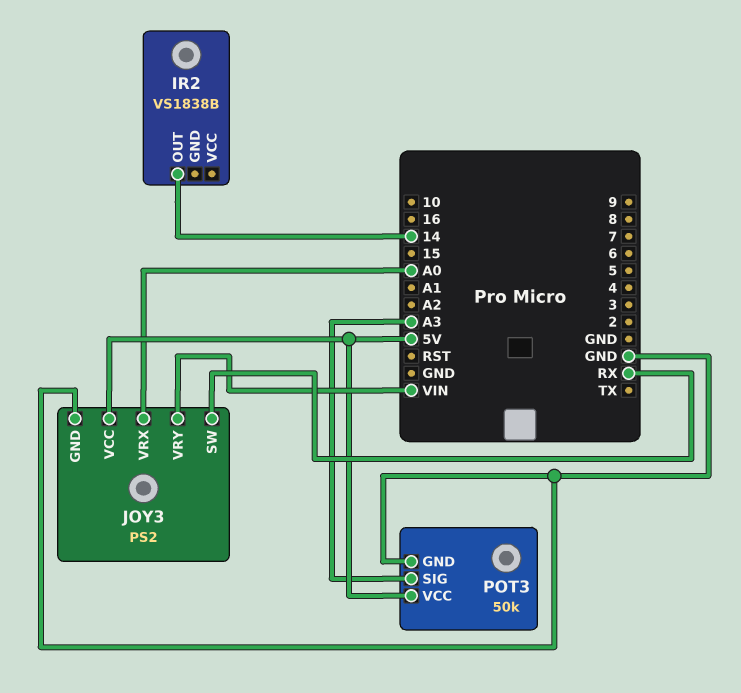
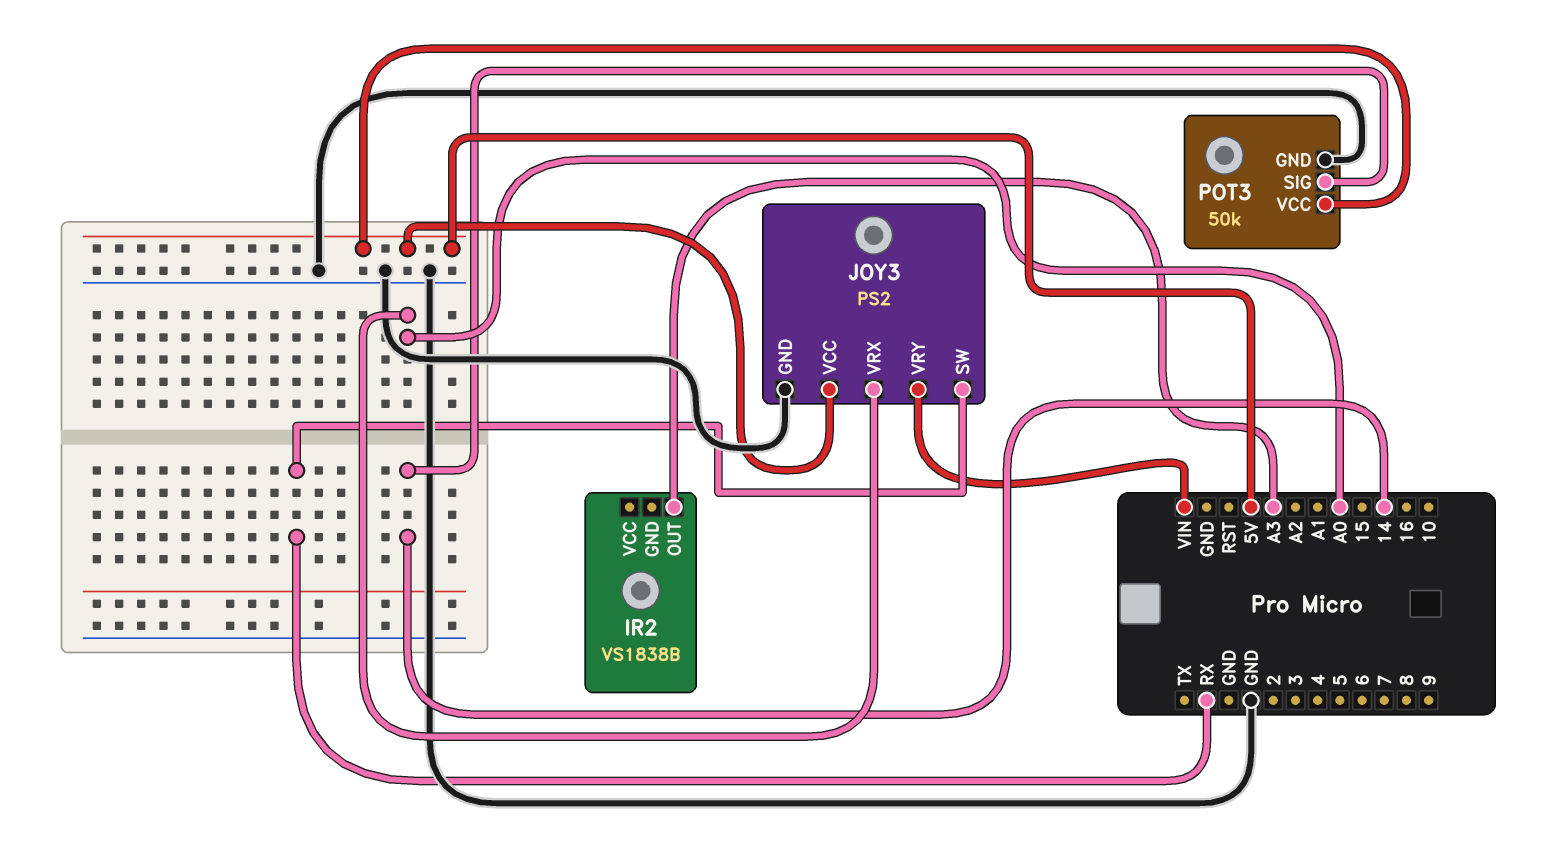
IR2 pin OUT: 14 -> A3
POT3 pin SIG: A3 -> 14

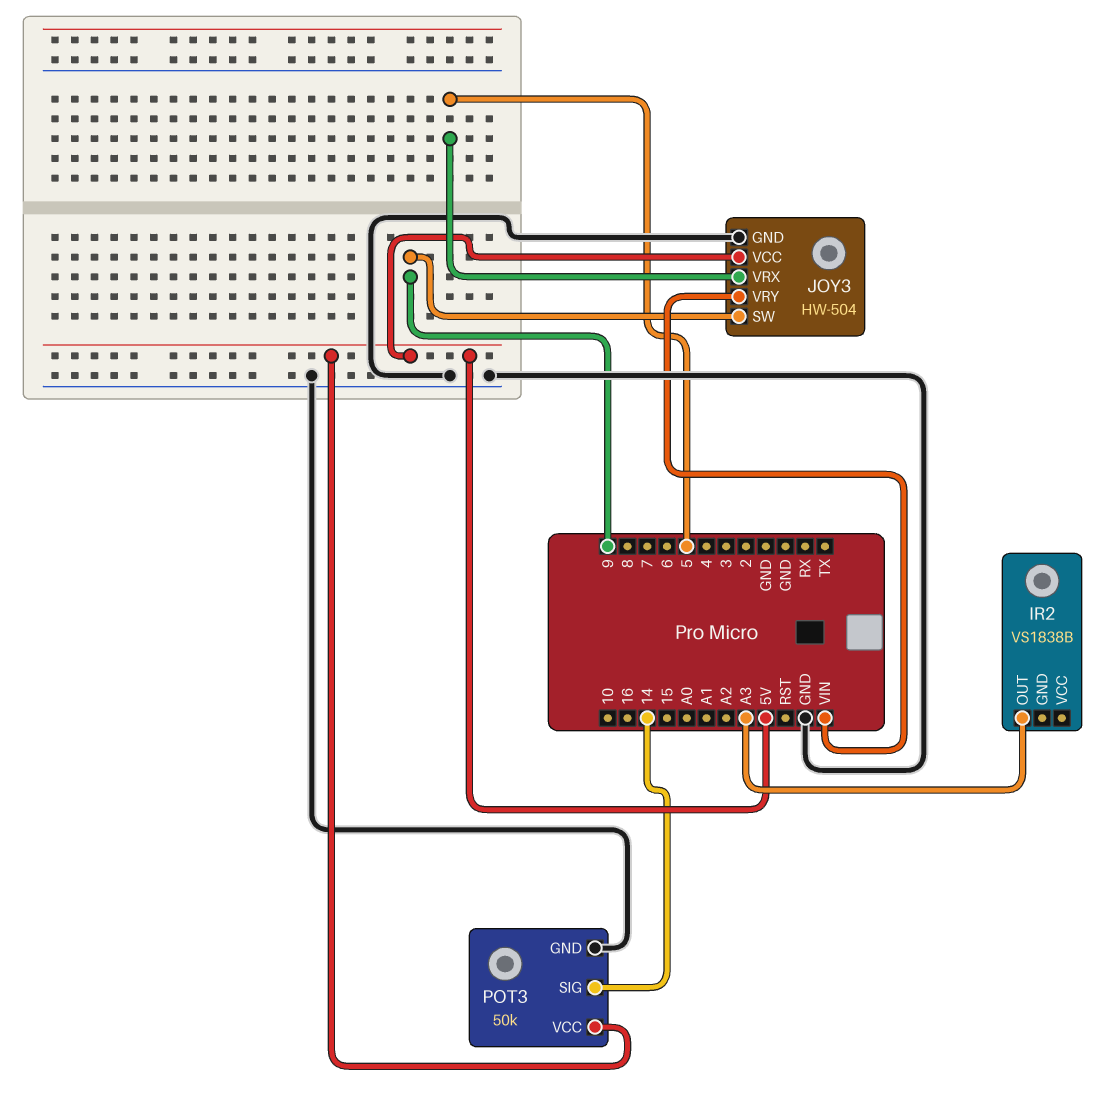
JOY3: PS2 -> HW-504
JOY3 pin SW: RX -> 9
JOY3 pin VRX: A0 -> 5

